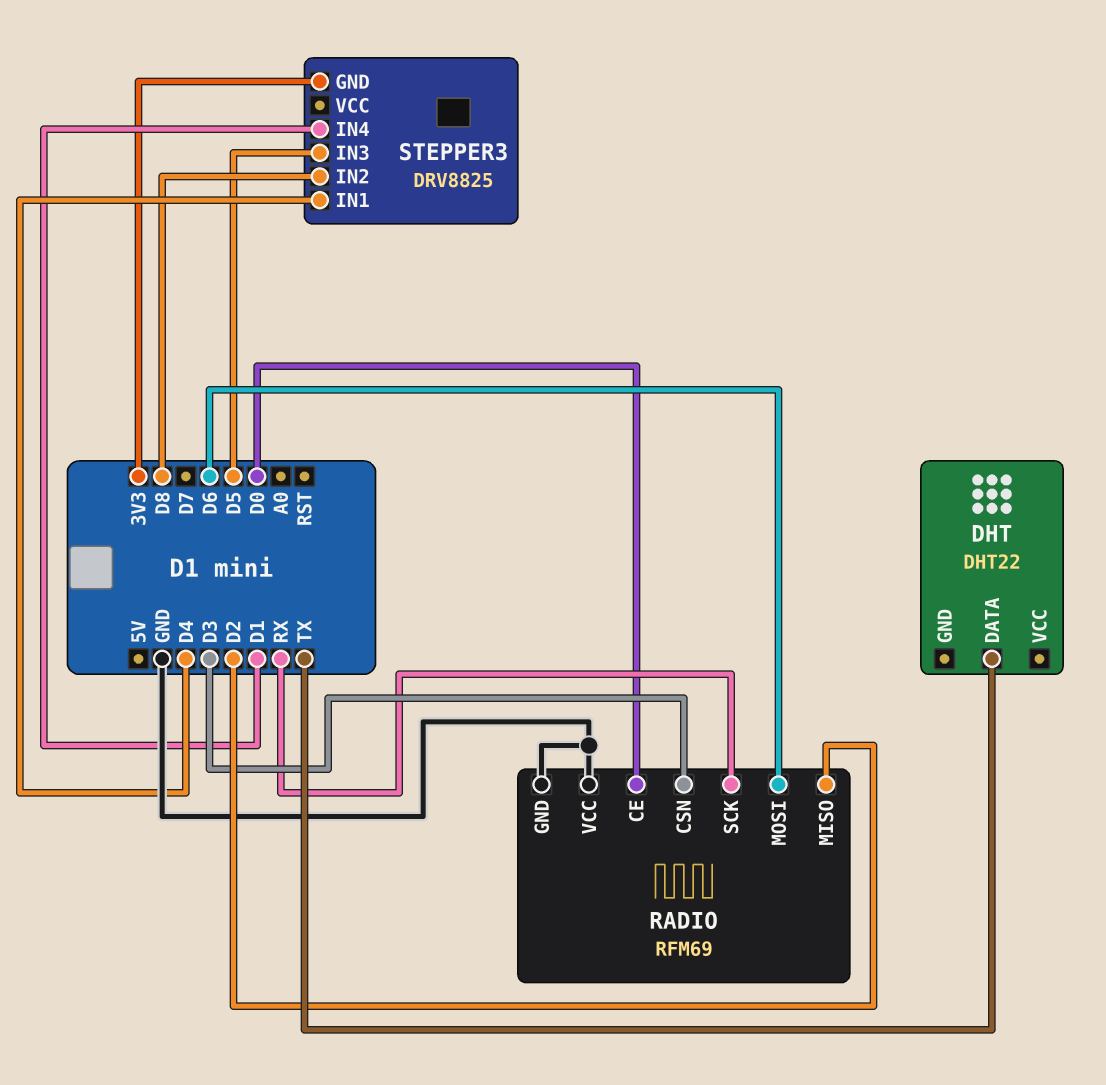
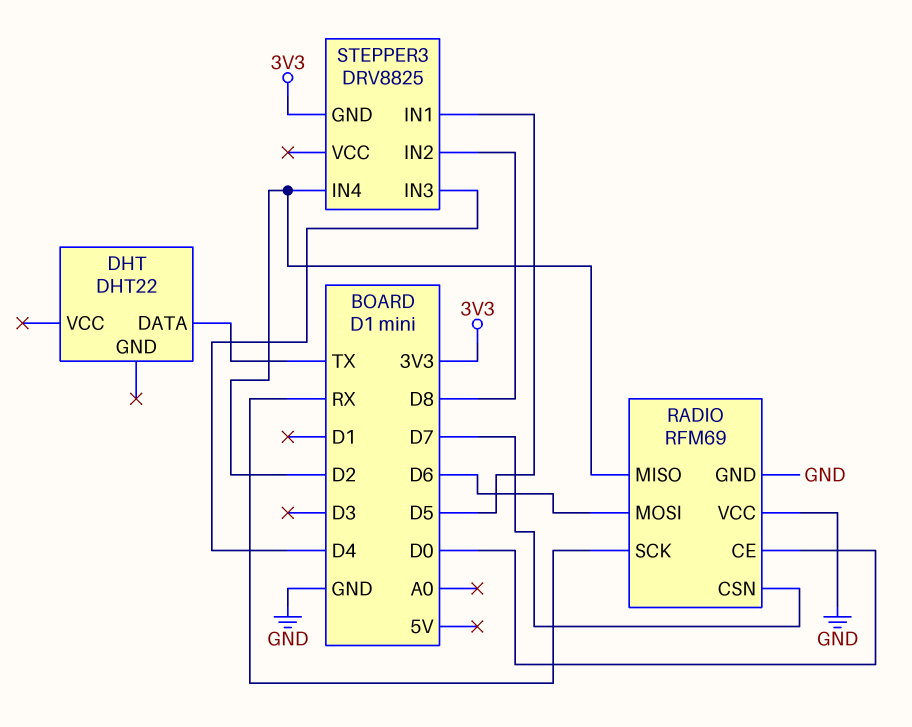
RADIO pin CSN: D3 -> D7
STEPPER3 pin IN1: D4 -> D5
STEPPER3 pin IN3: D5 -> D4
STEPPER3 pin IN4: D1 -> D2

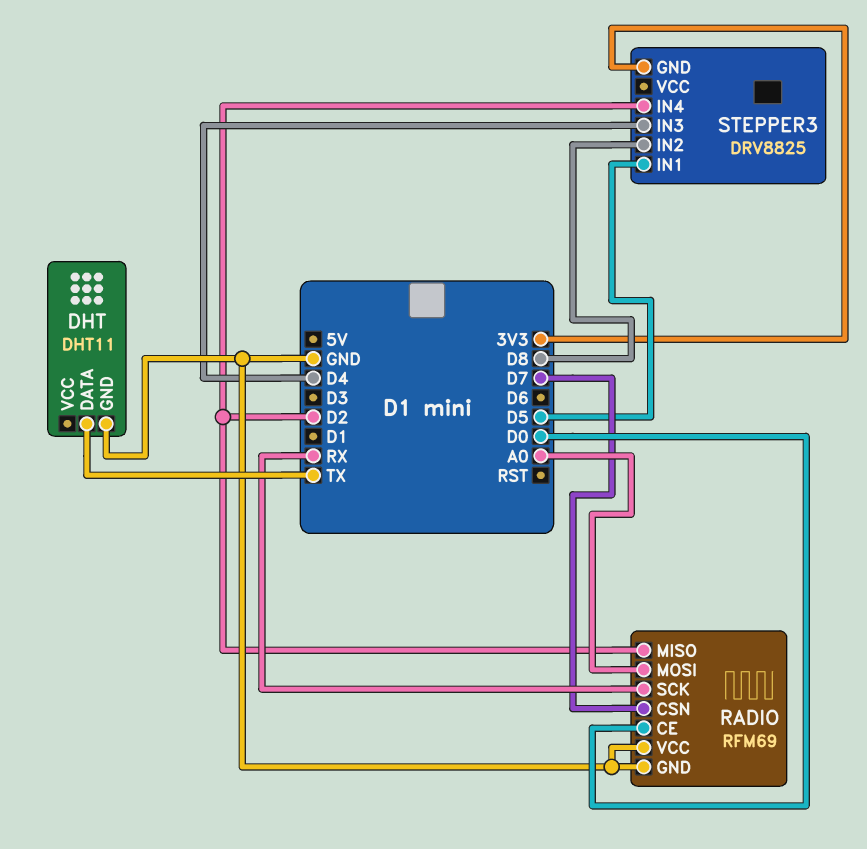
DHT: DHT22 -> DHT11
DHT pin GND: none -> GND
RADIO pin MOSI: D6 -> A0

